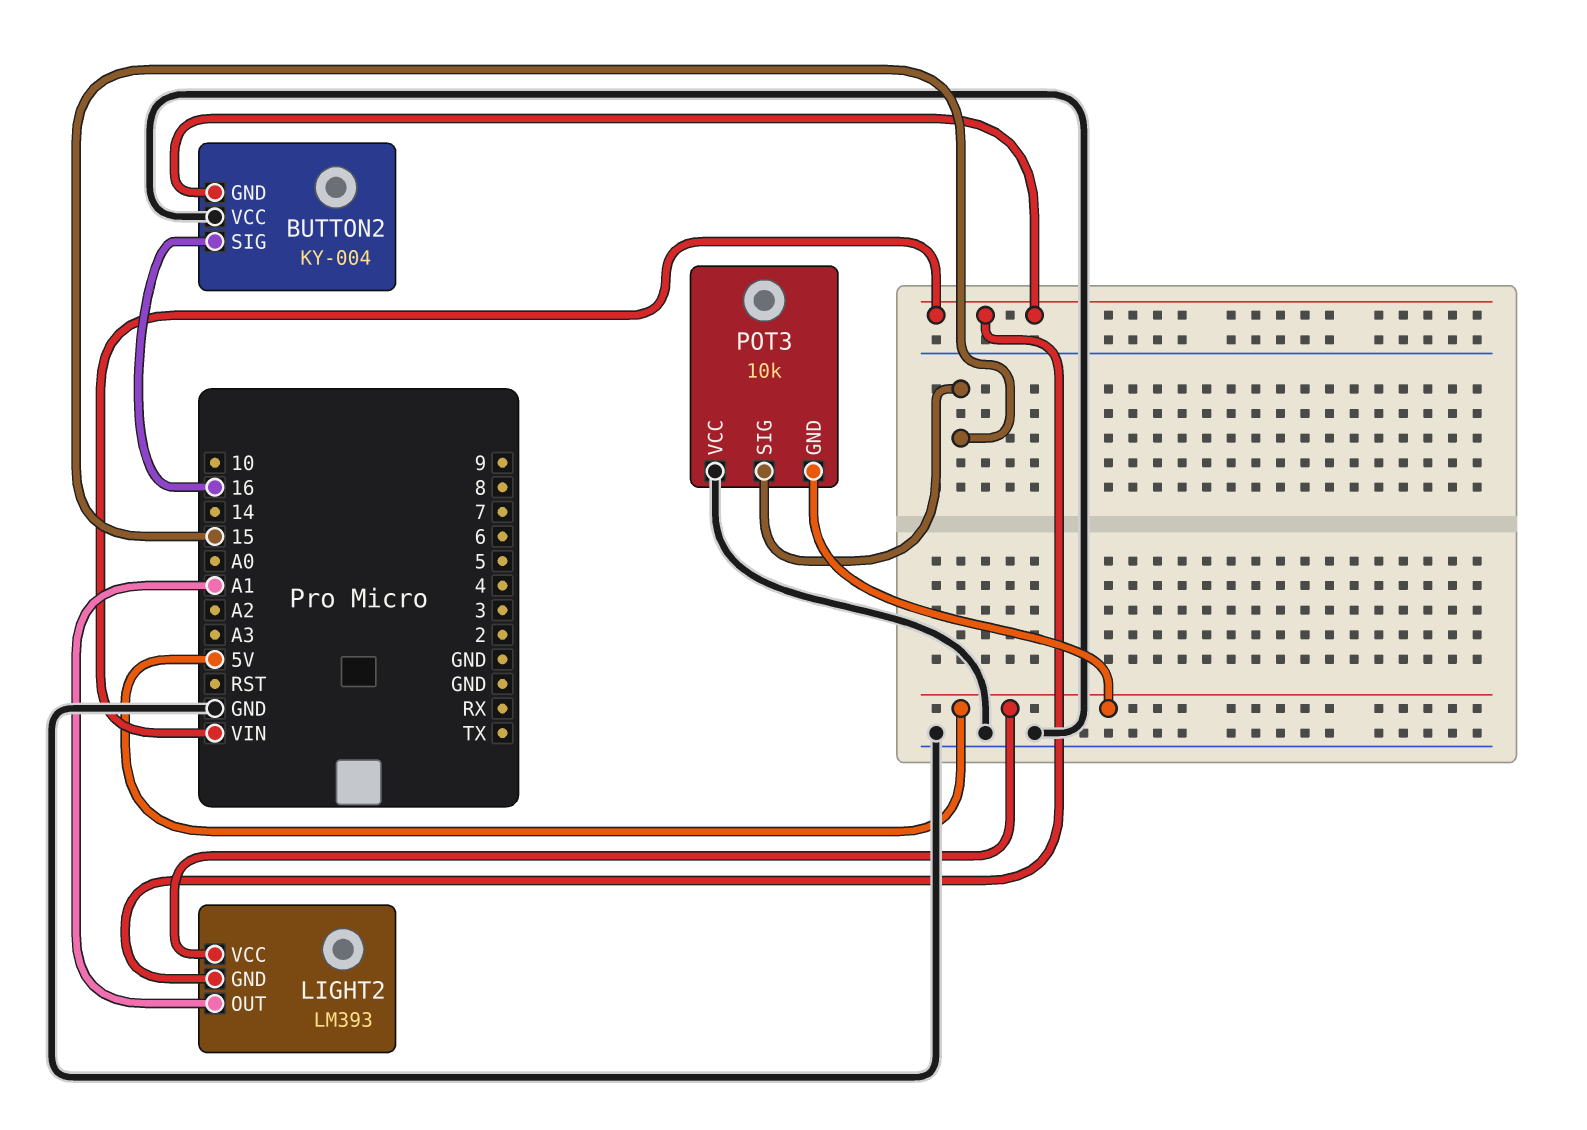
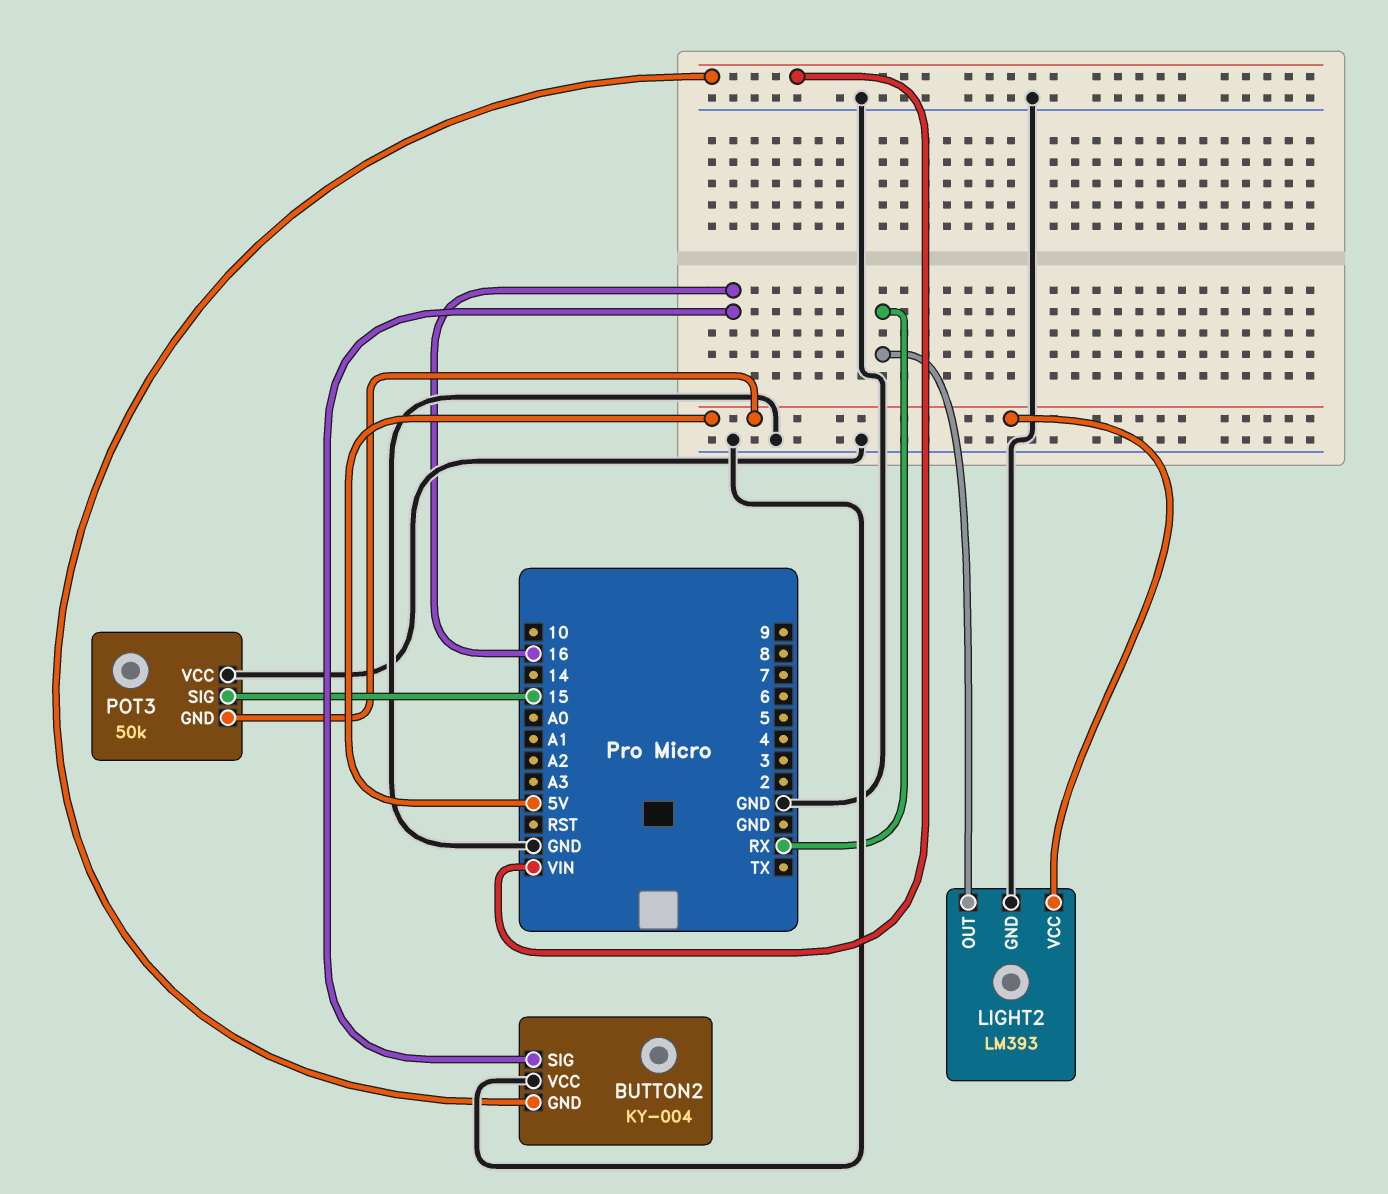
LIGHT2 pin GND: VIN -> GND
LIGHT2 pin OUT: A1 -> RX
POT3: 10k -> 50k

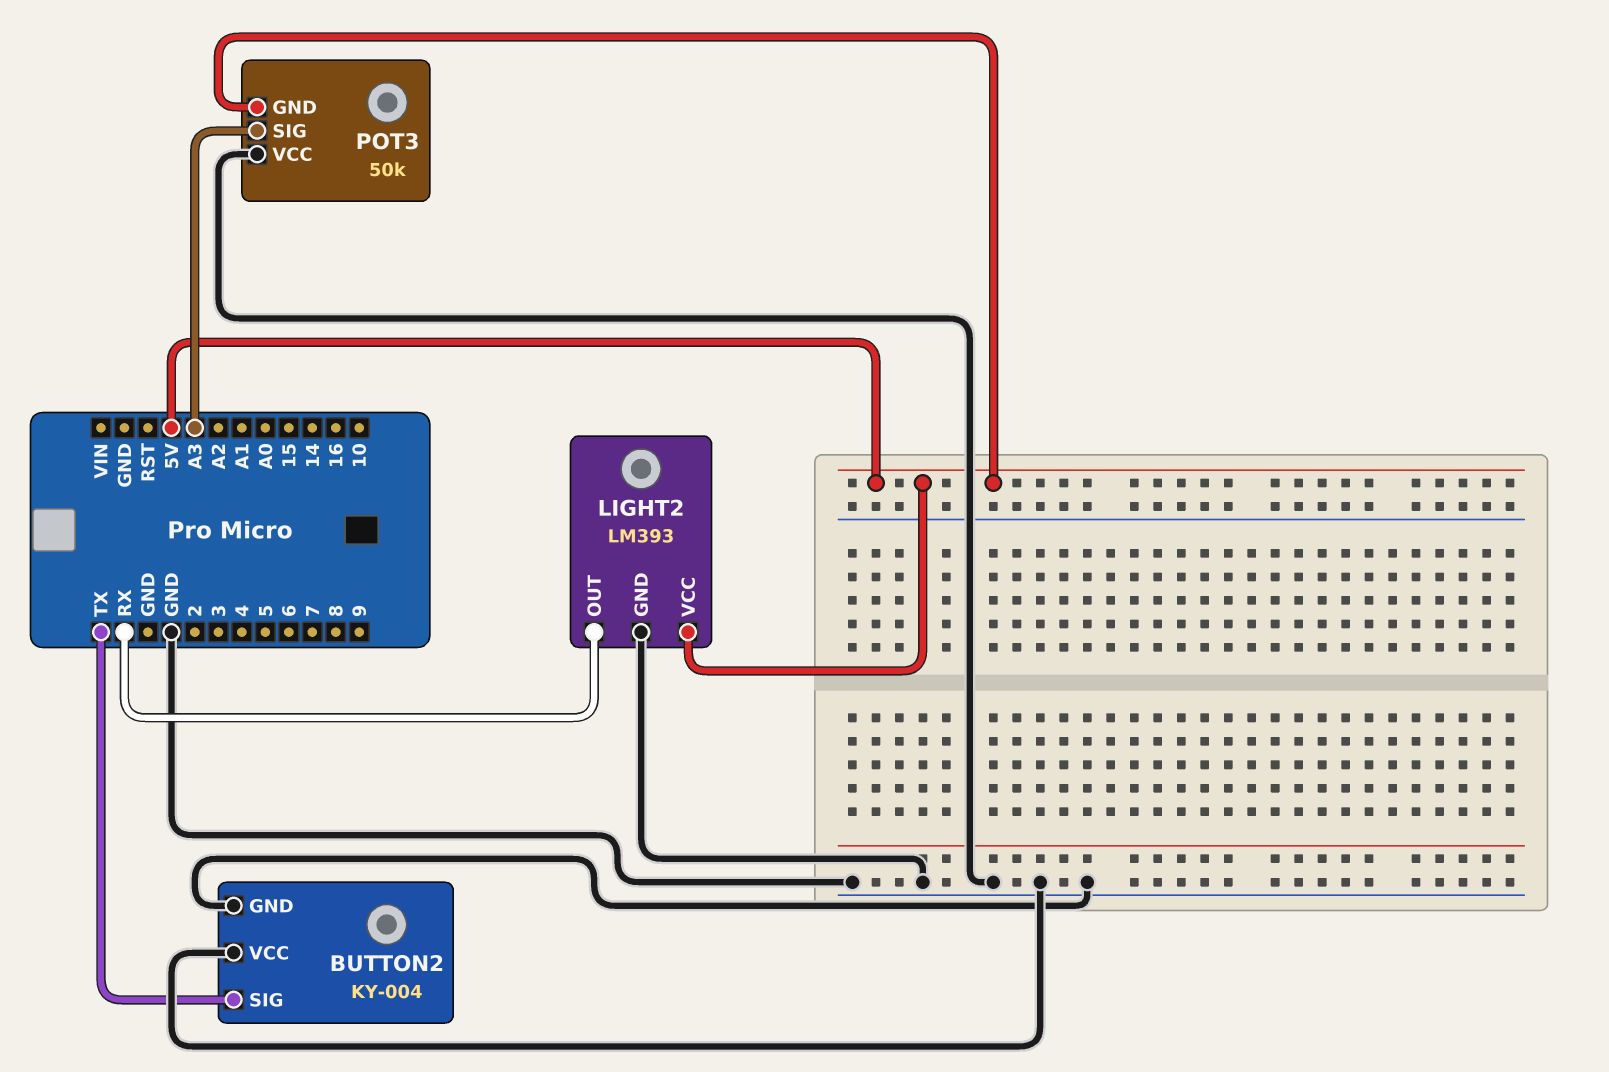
BUTTON2 pin GND: VIN -> GND
BUTTON2 pin SIG: 16 -> TX
POT3 pin SIG: 15 -> A3

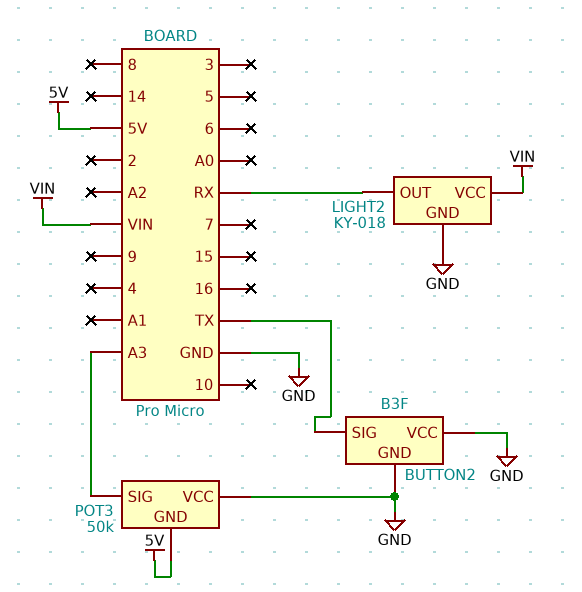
BUTTON2: KY-004 -> B3F
LIGHT2: LM393 -> KY-018
LIGHT2 pin VCC: 5V -> VIN

